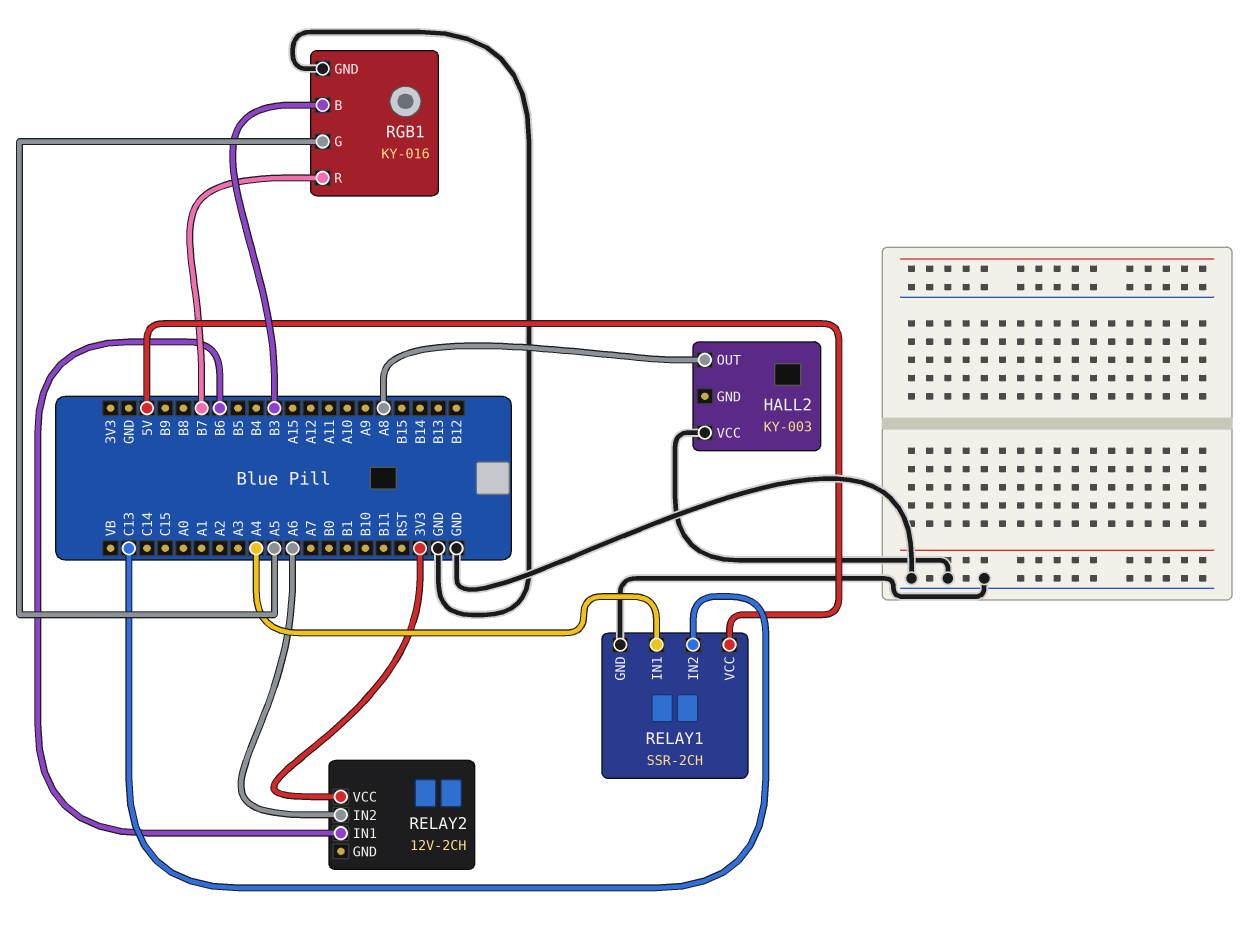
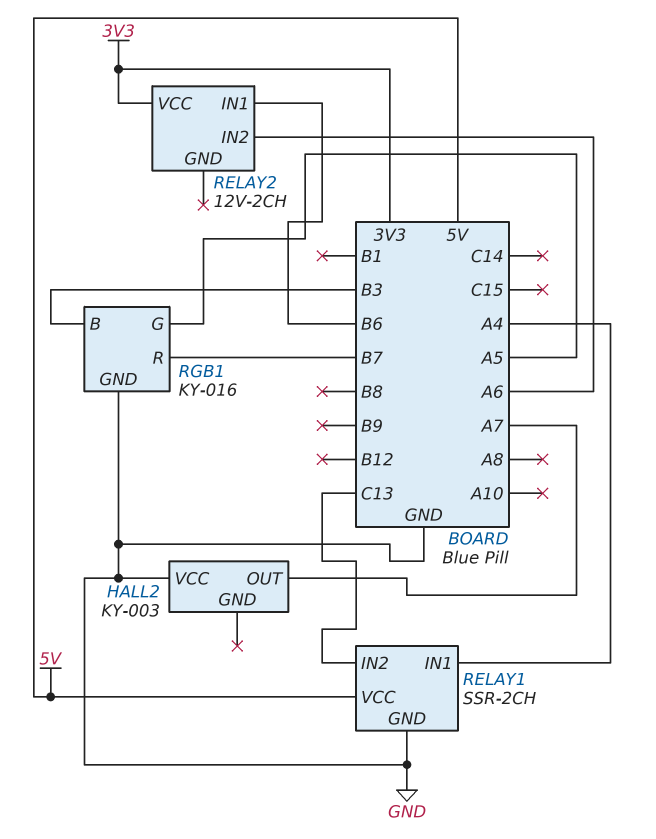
HALL2 pin OUT: A8 -> A7

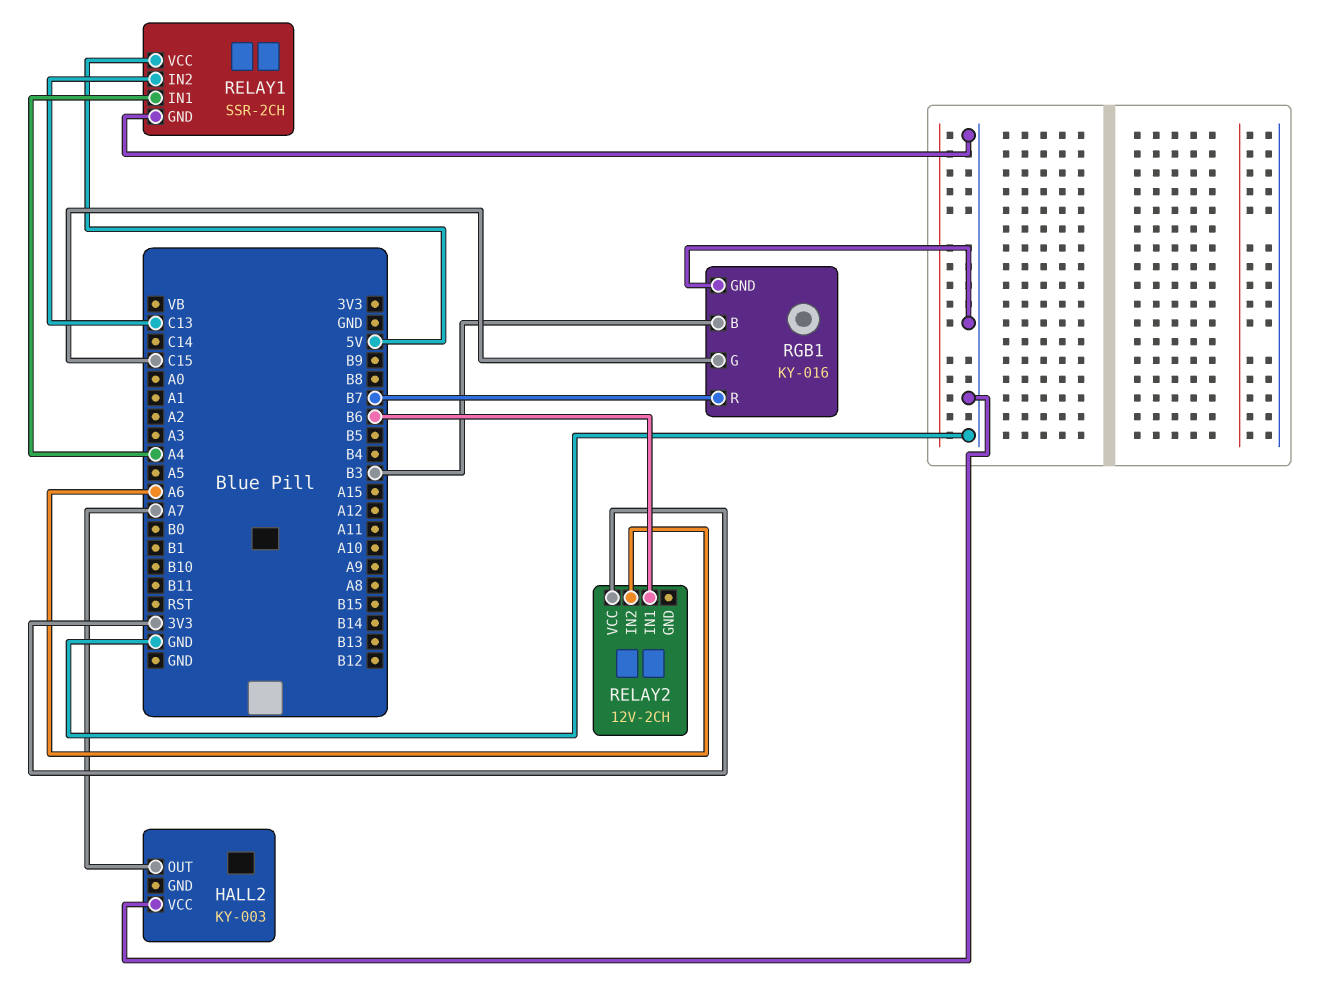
RGB1 pin G: A5 -> C15

